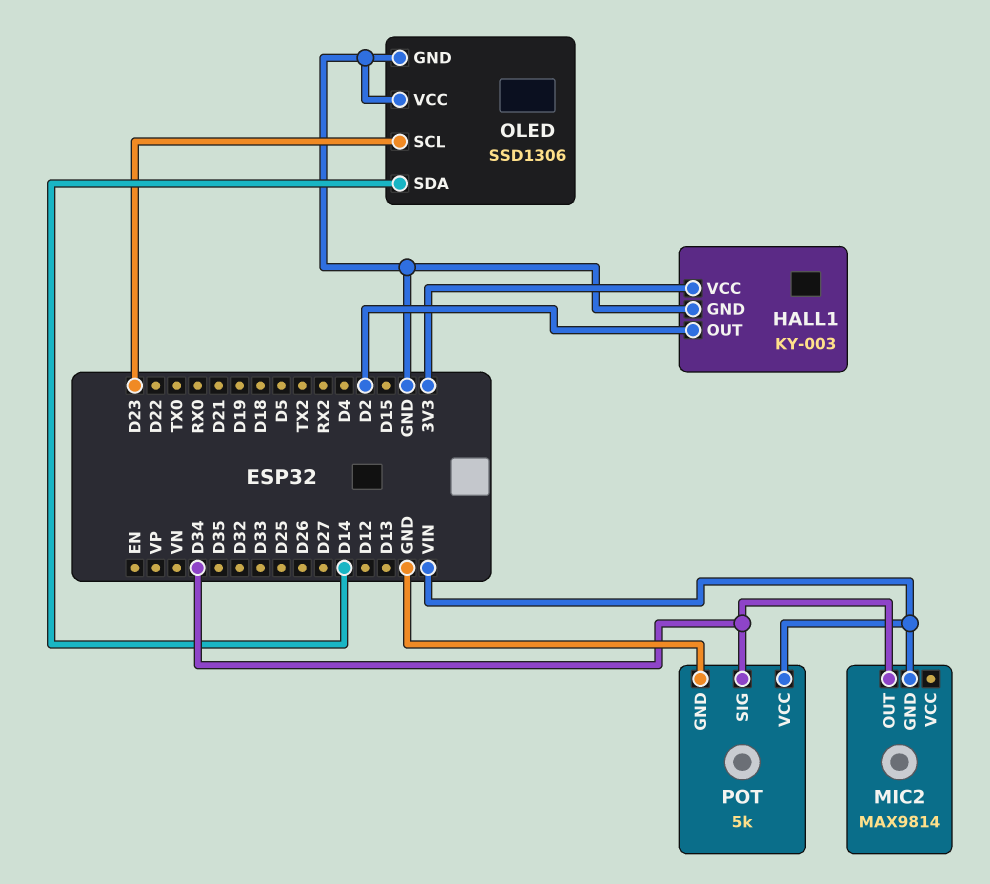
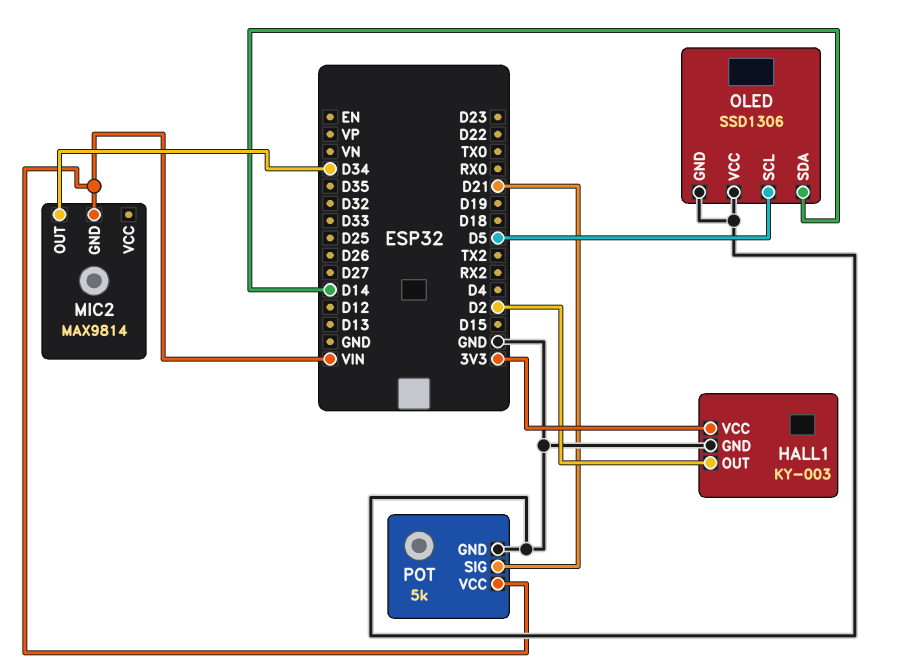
OLED pin SCL: D23 -> D5
POT pin SIG: D34 -> D21

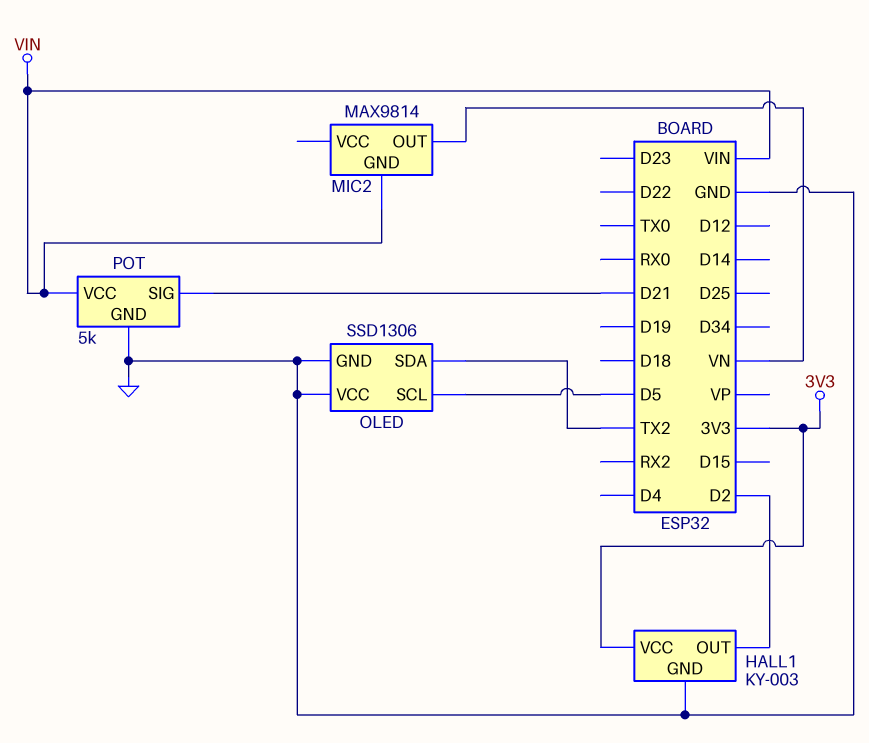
MIC2 pin OUT: D34 -> VN
OLED pin SDA: D14 -> TX2

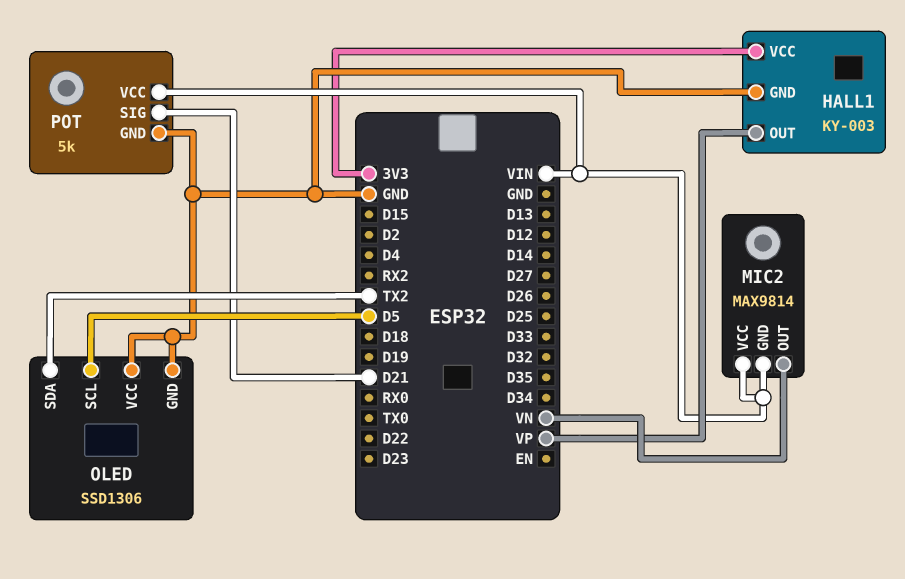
HALL1 pin OUT: D2 -> VP
MIC2 pin VCC: none -> VIN

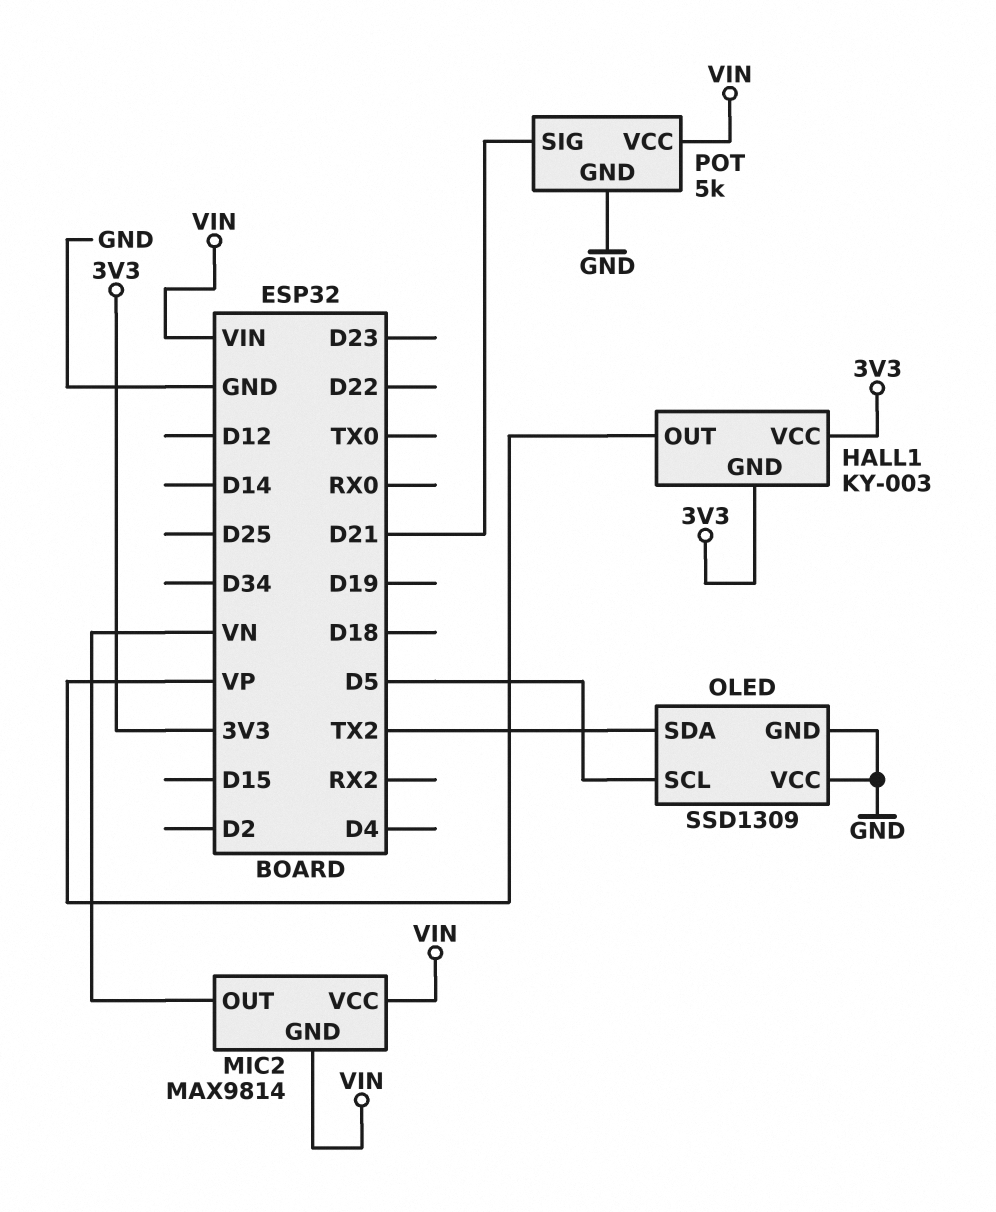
HALL1 pin GND: GND -> 3V3
OLED: SSD1306 -> SSD1309

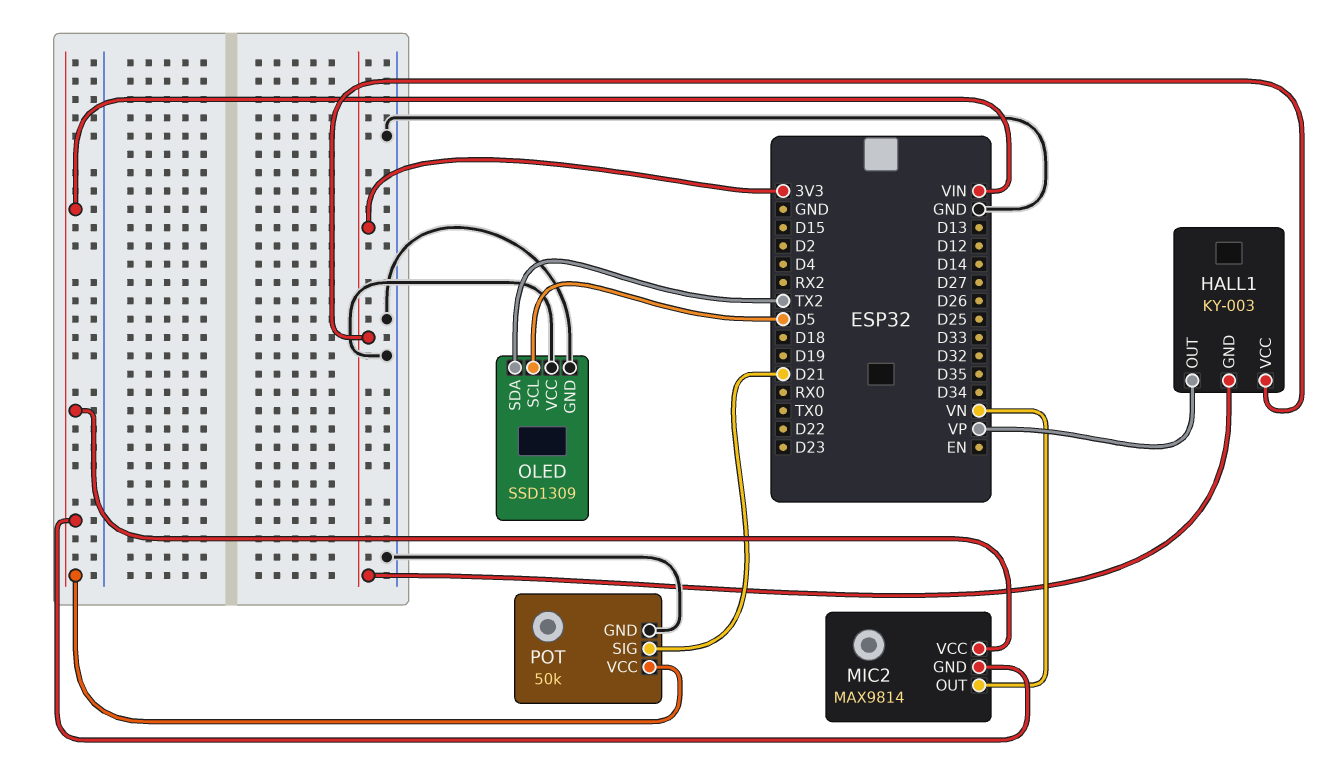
POT: 5k -> 50k

